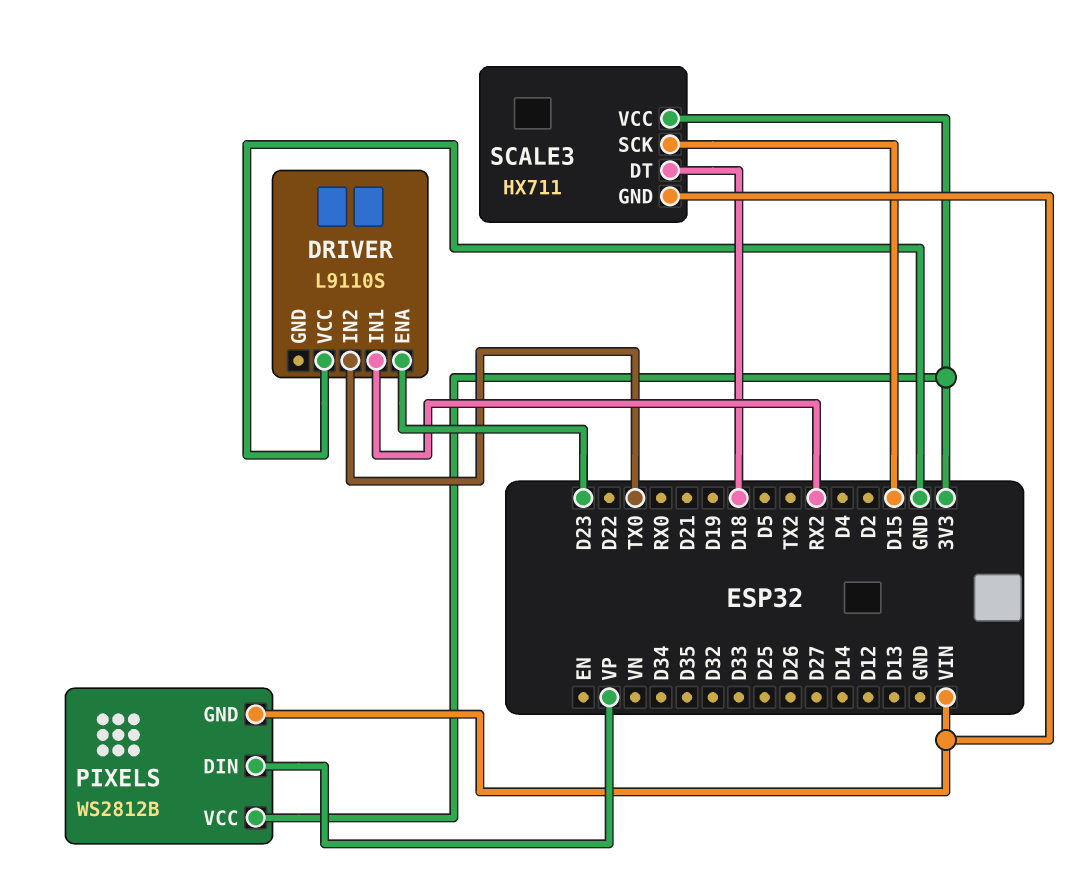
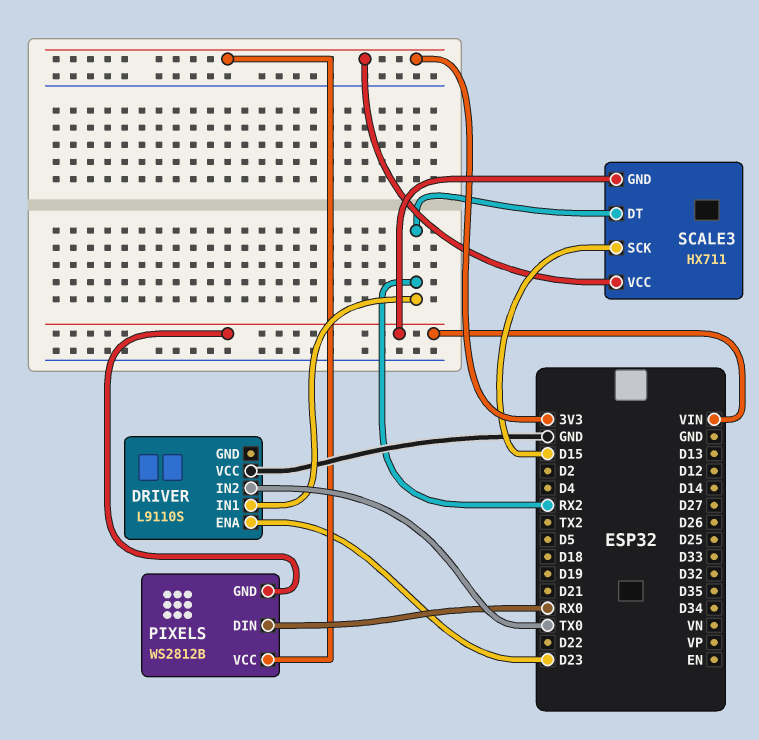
PIXELS pin DIN: VP -> RX0
SCALE3 pin DT: D18 -> RX2

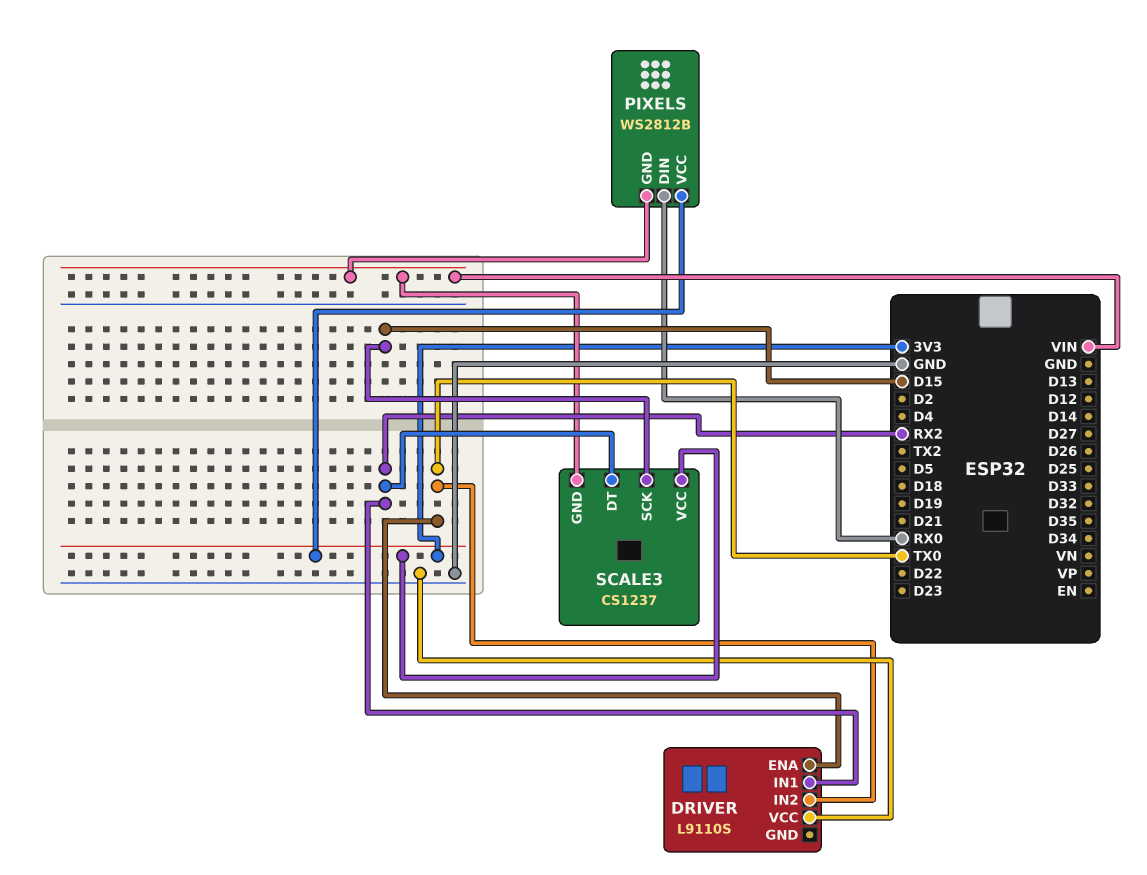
DRIVER pin ENA: D23 -> TX0
SCALE3: HX711 -> CS1237

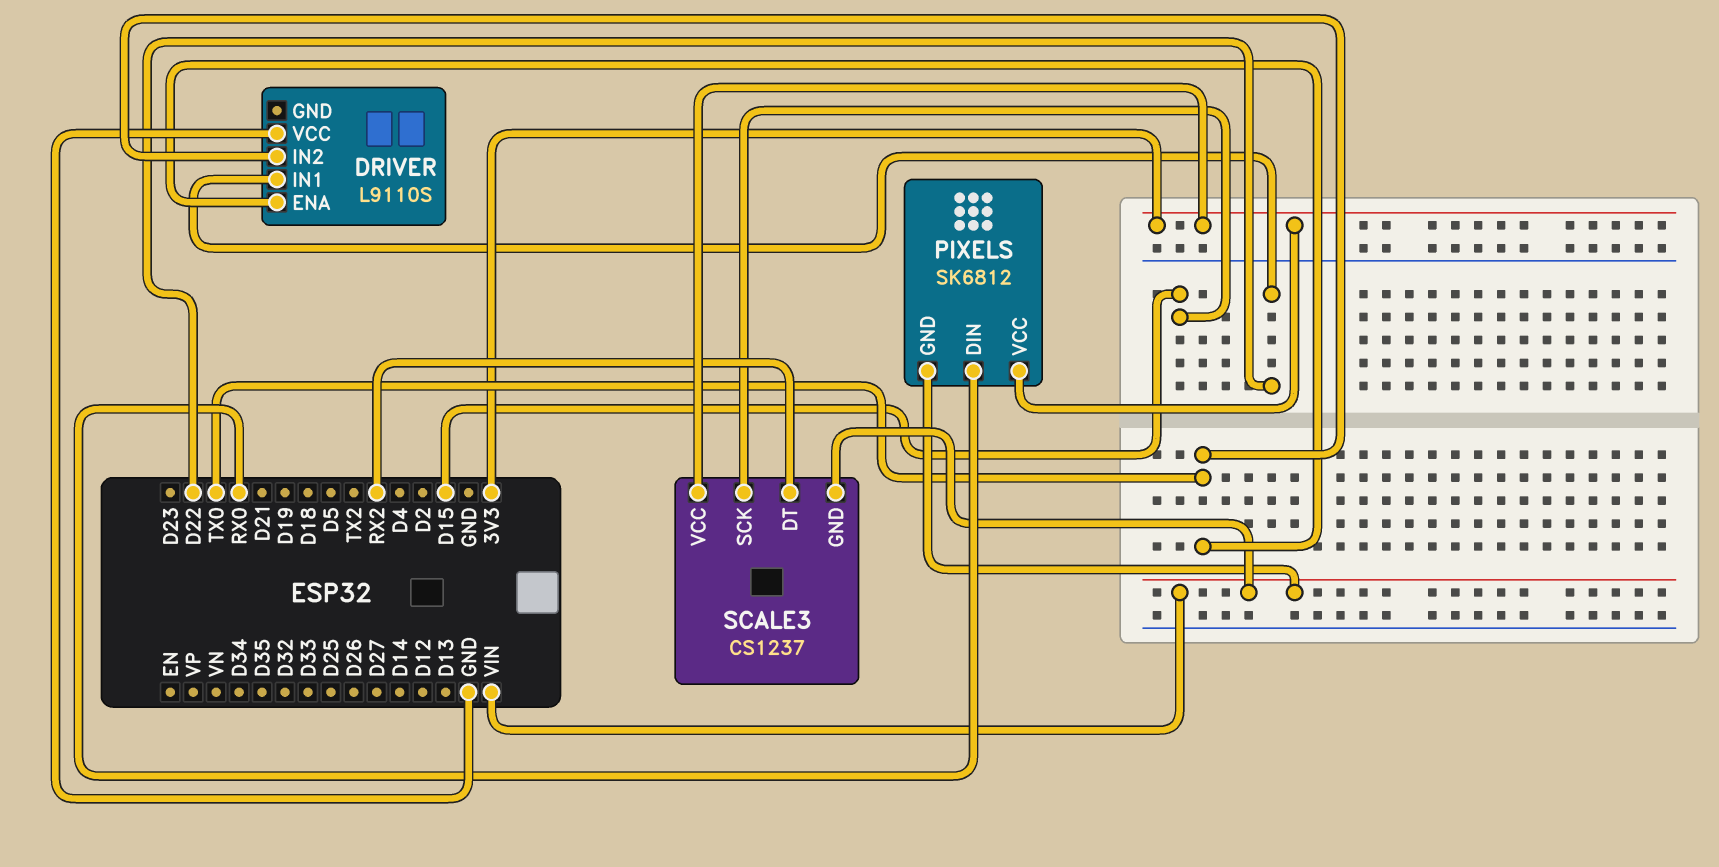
DRIVER pin IN1: RX2 -> D22
PIXELS: WS2812B -> SK6812

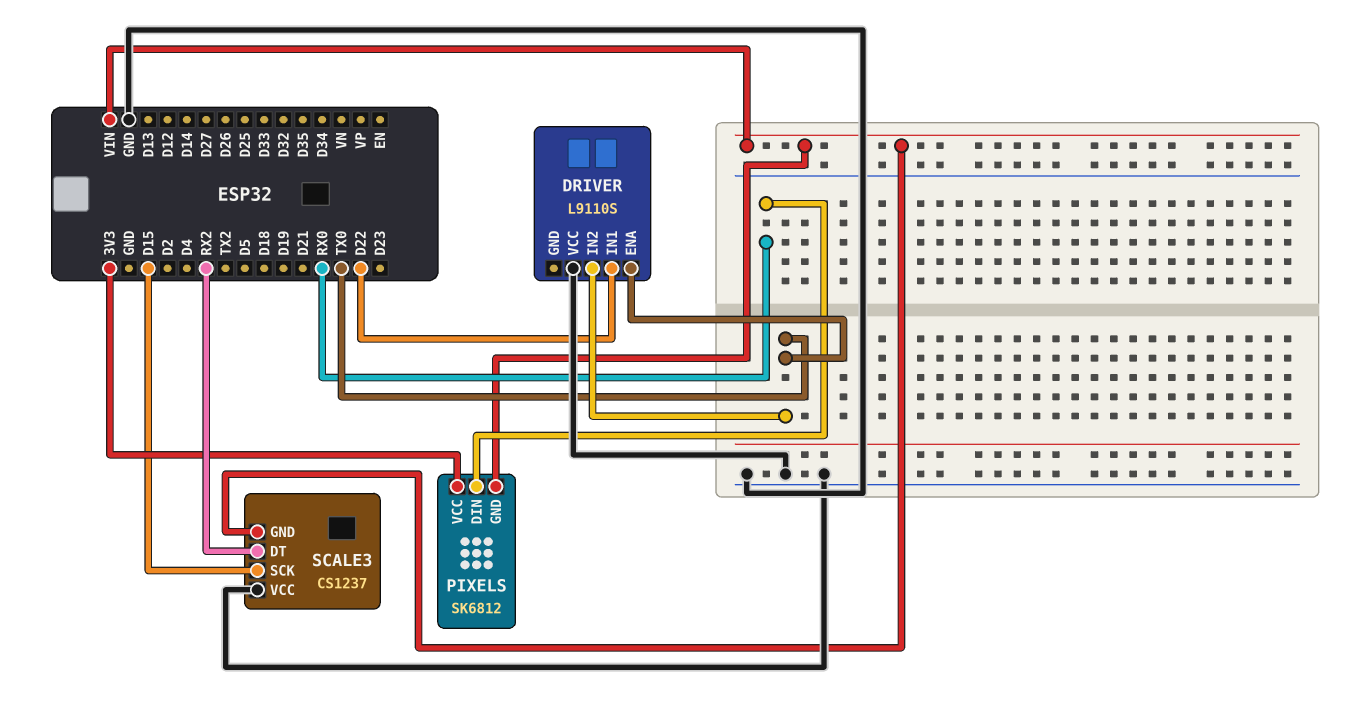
SCALE3 pin VCC: 3V3 -> GND

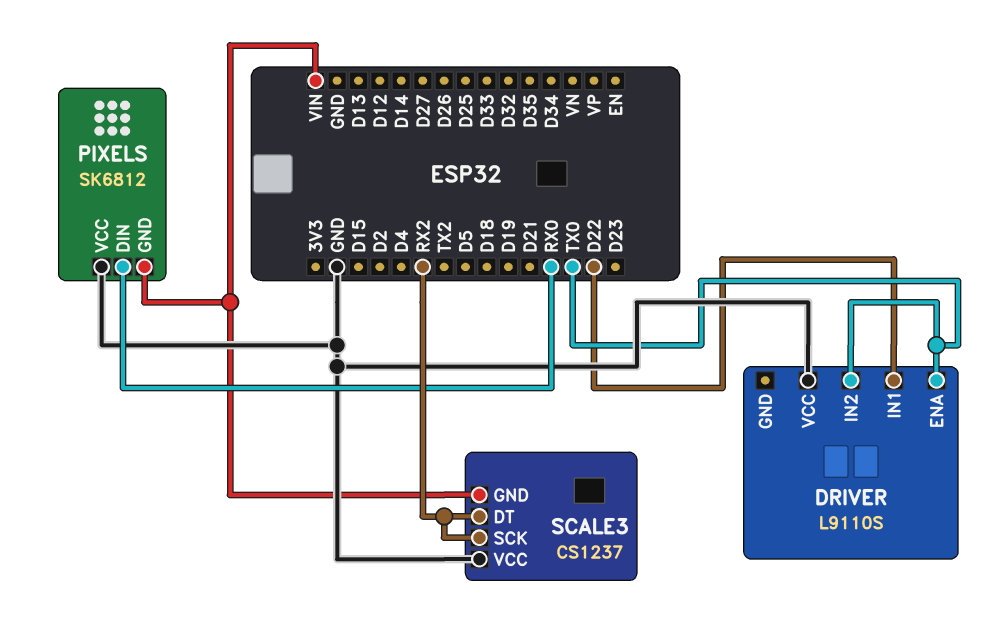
PIXELS pin VCC: 3V3 -> GND
SCALE3 pin SCK: D15 -> RX2

